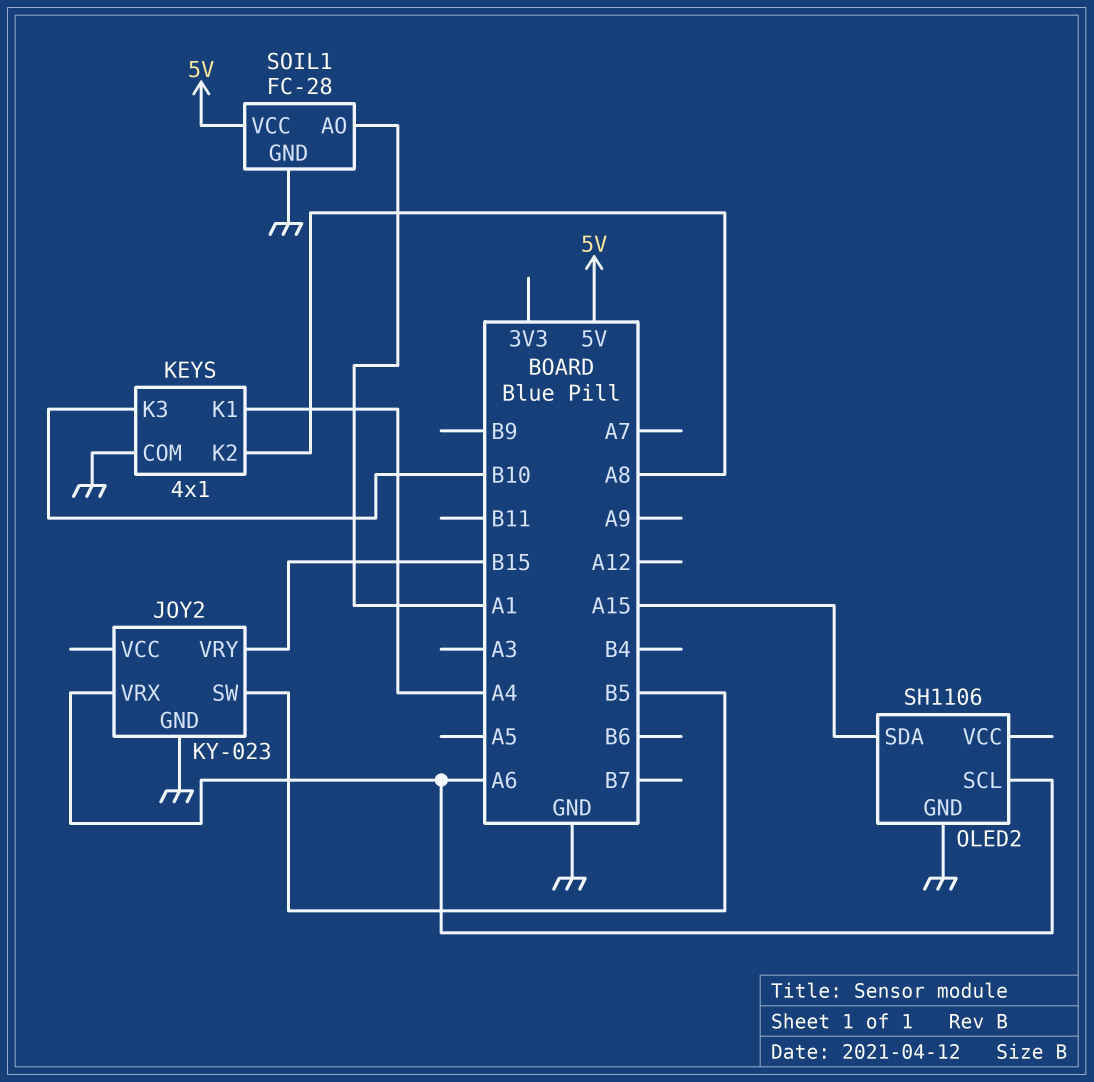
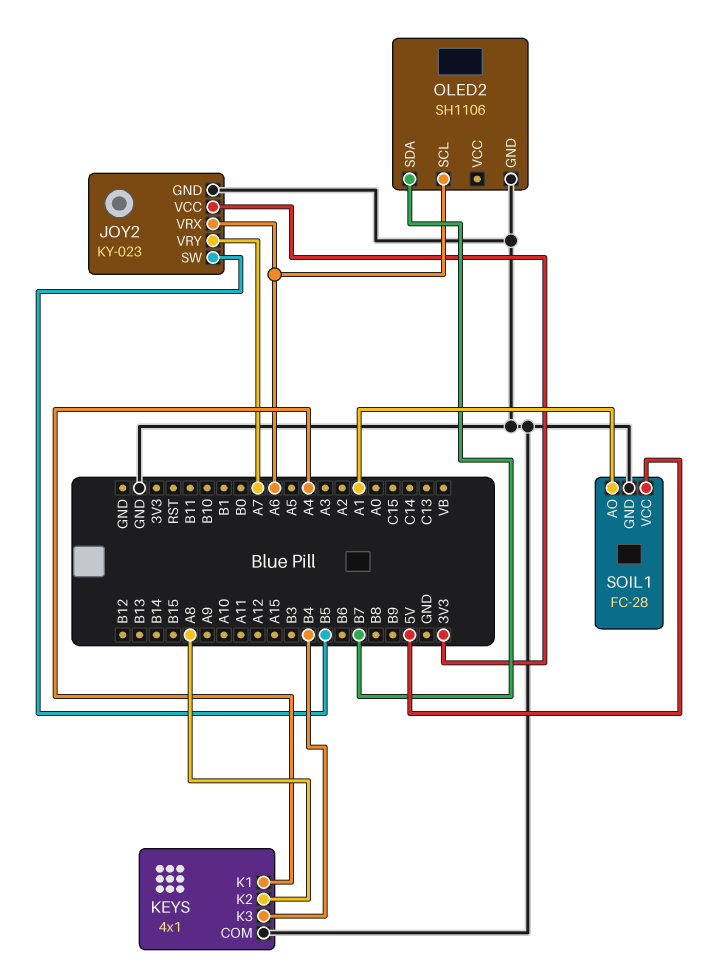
JOY2 pin VCC: none -> 3V3
JOY2 pin VRY: B15 -> A7
KEYS pin K3: B10 -> B4
OLED2 pin SDA: A15 -> B7

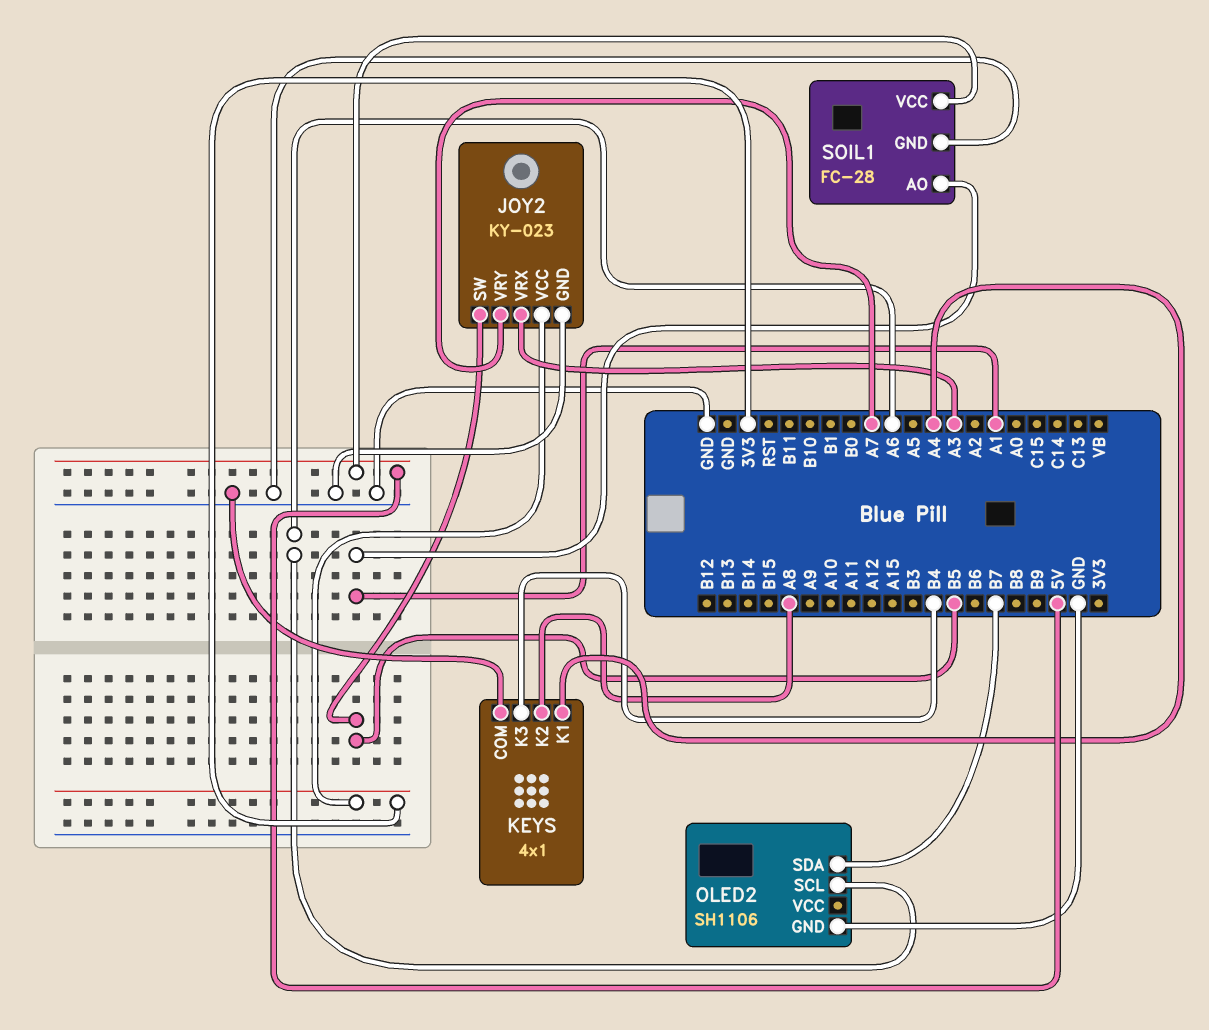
JOY2 pin VRX: A6 -> A3

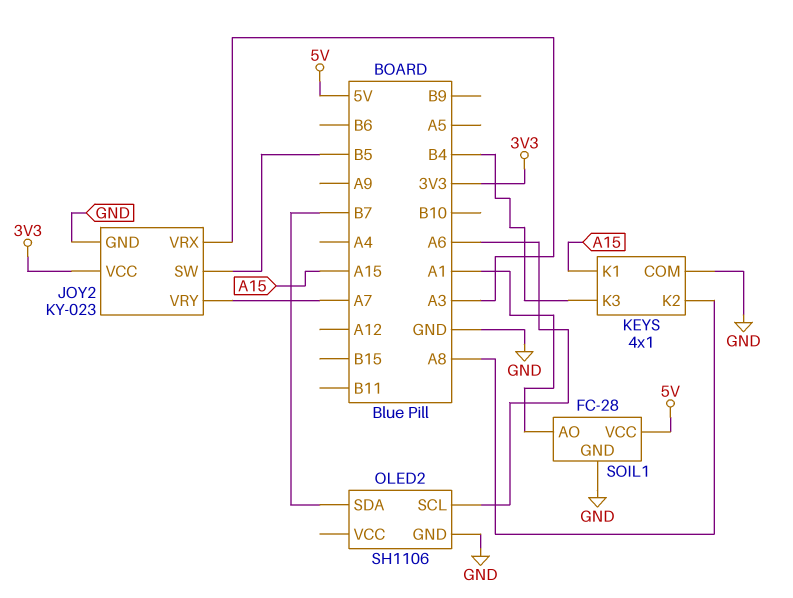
KEYS pin K1: A4 -> A15

